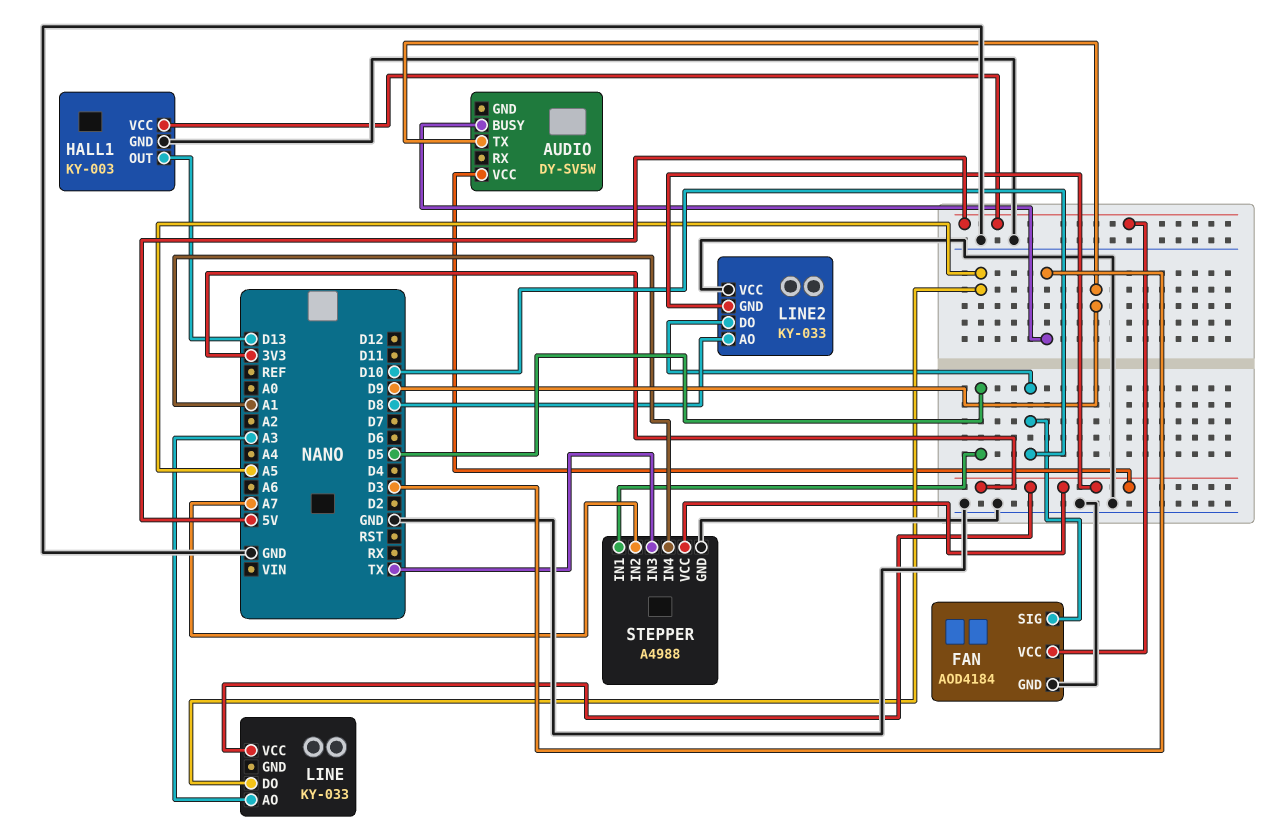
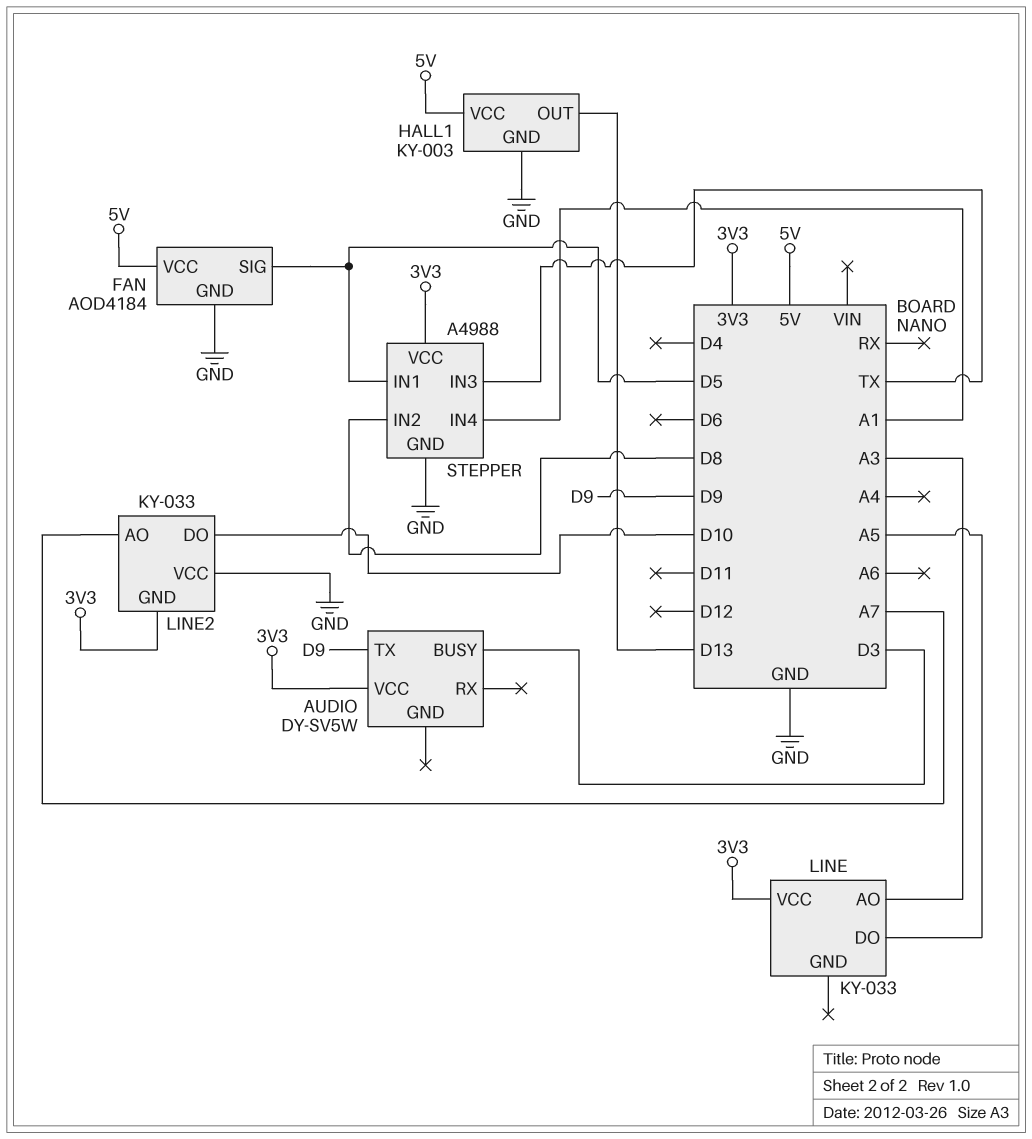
FAN pin SIG: D10 -> D5
LINE2 pin AO: D8 -> A7
STEPPER pin IN2: A7 -> D8

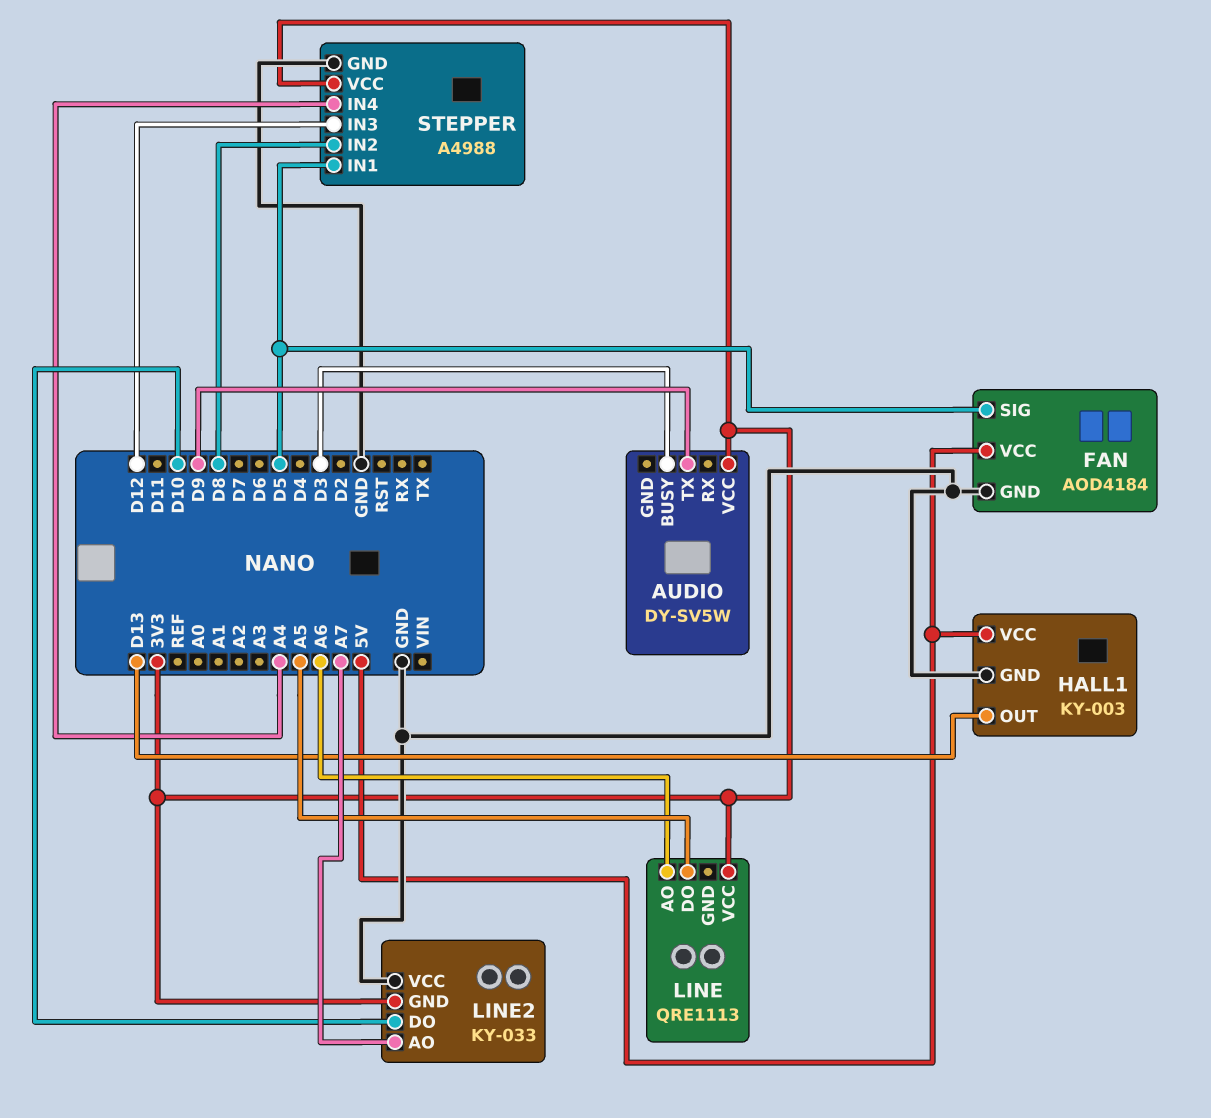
LINE: KY-033 -> QRE1113
LINE pin AO: A3 -> A6
STEPPER pin IN3: TX -> D12
STEPPER pin IN4: A1 -> A4

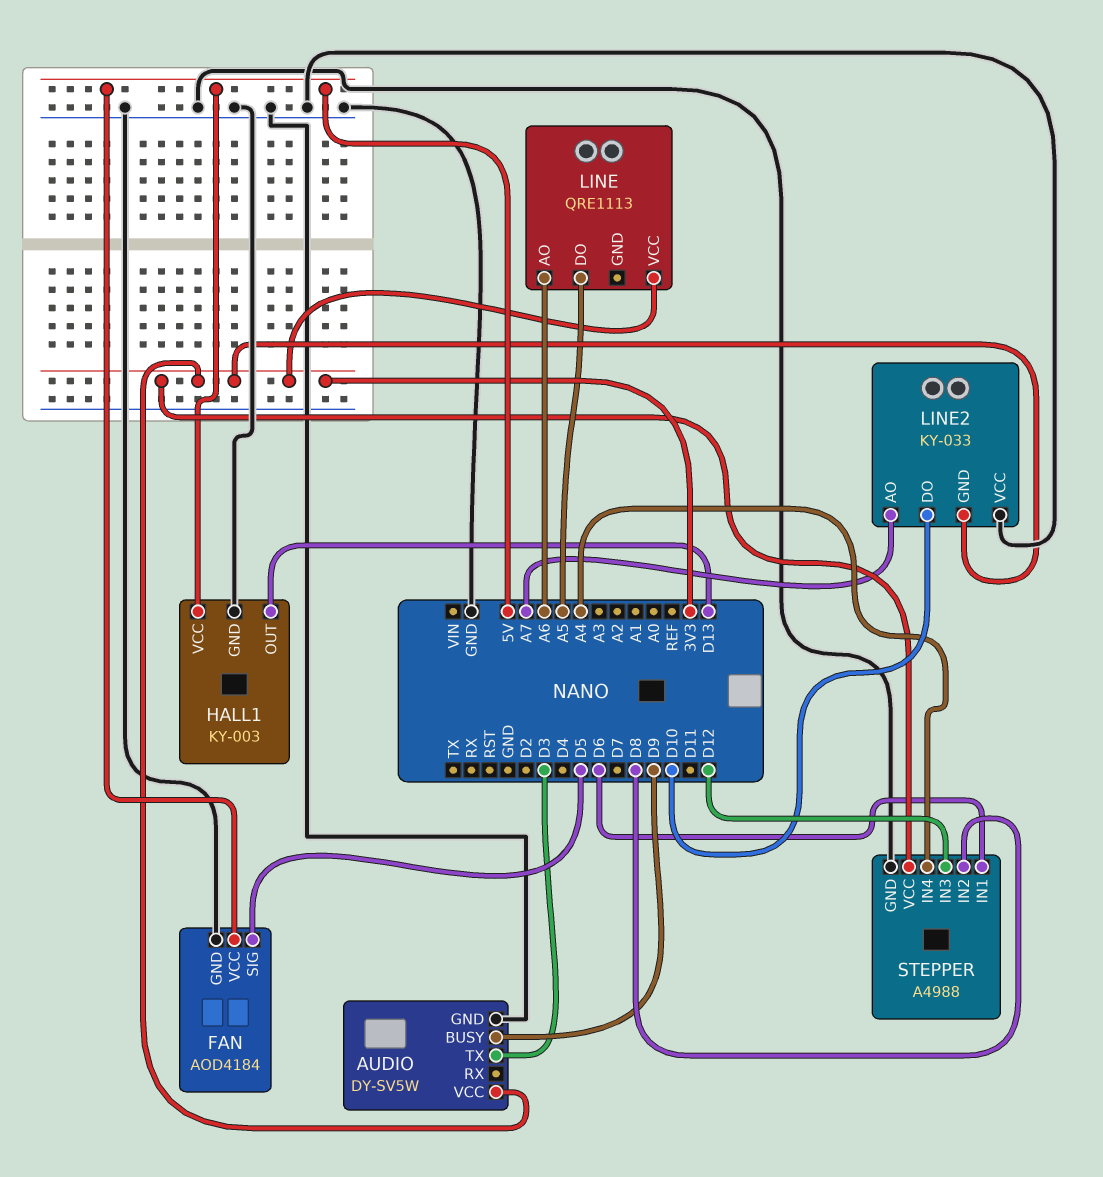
AUDIO pin BUSY: D3 -> D9
AUDIO pin GND: none -> GND
AUDIO pin TX: D9 -> D3
STEPPER pin IN1: D5 -> D6

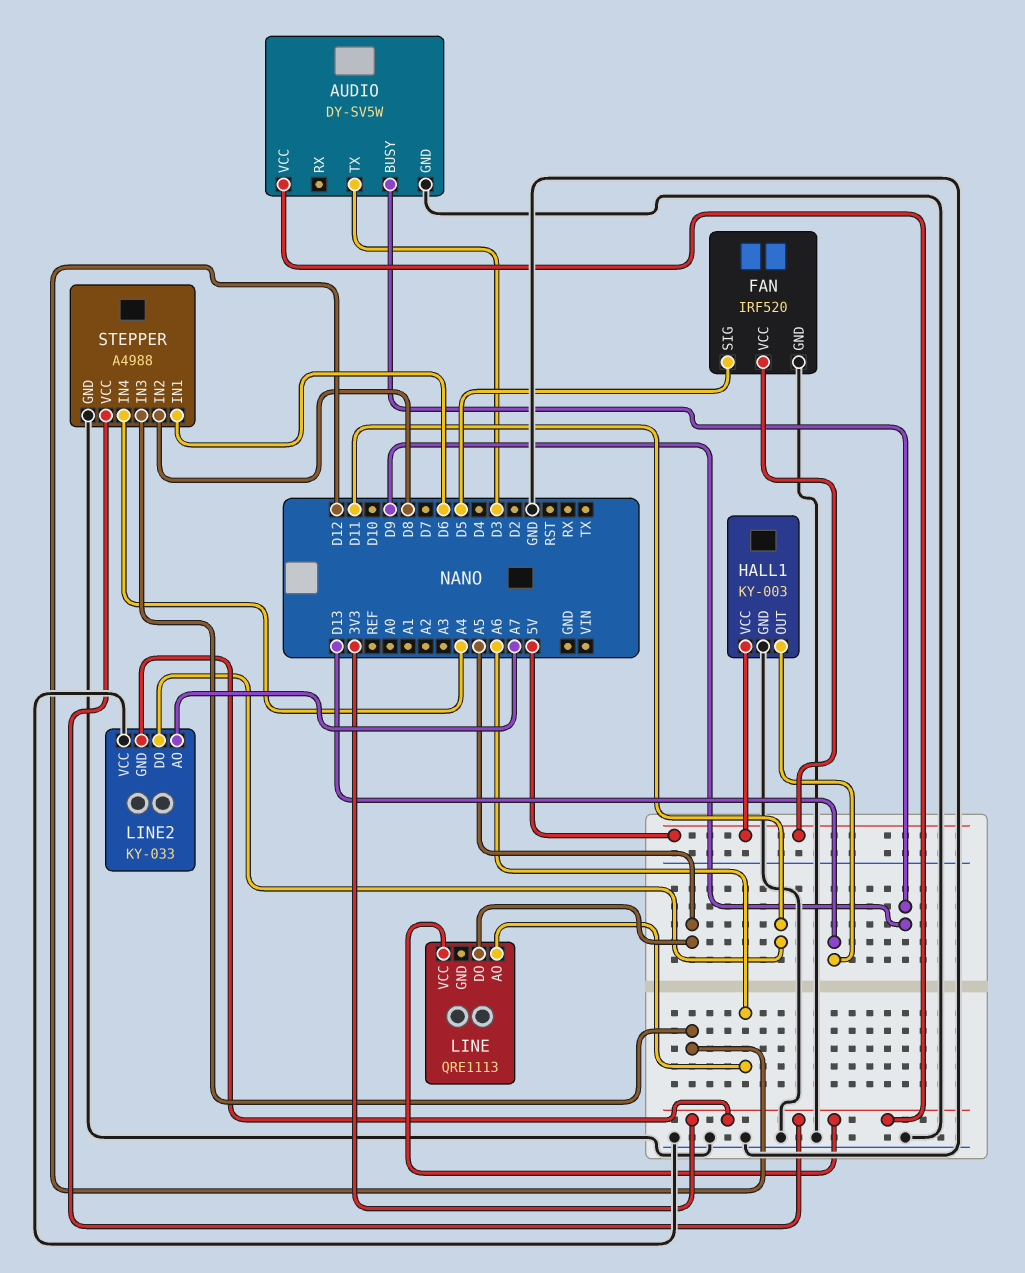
FAN: AOD4184 -> IRF520
LINE2 pin DO: D10 -> D11

